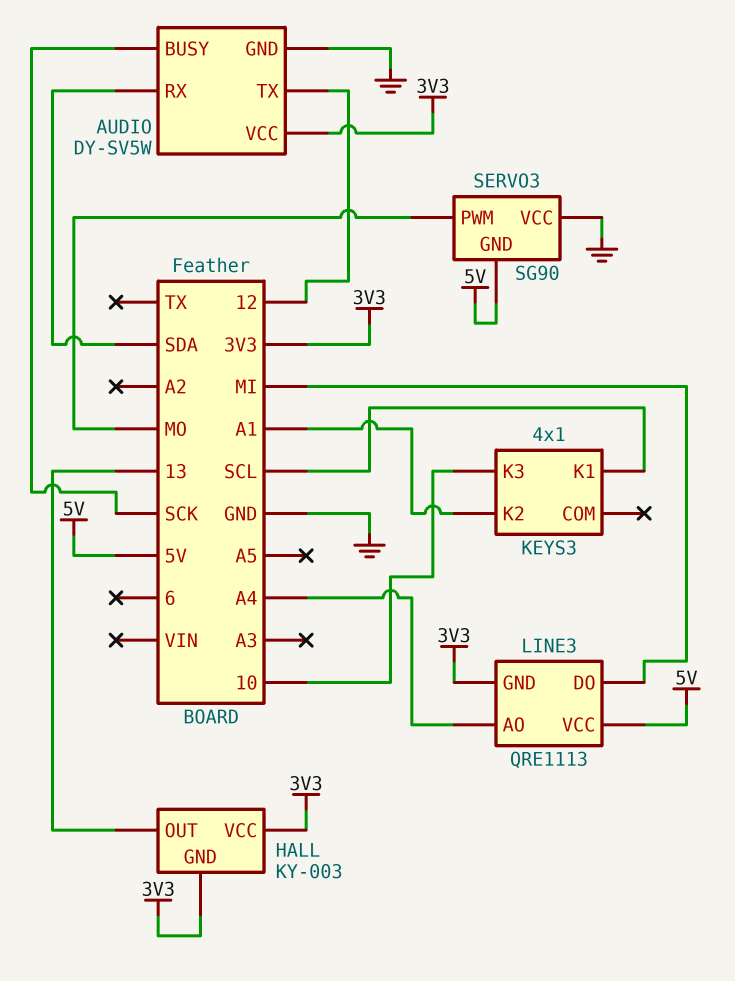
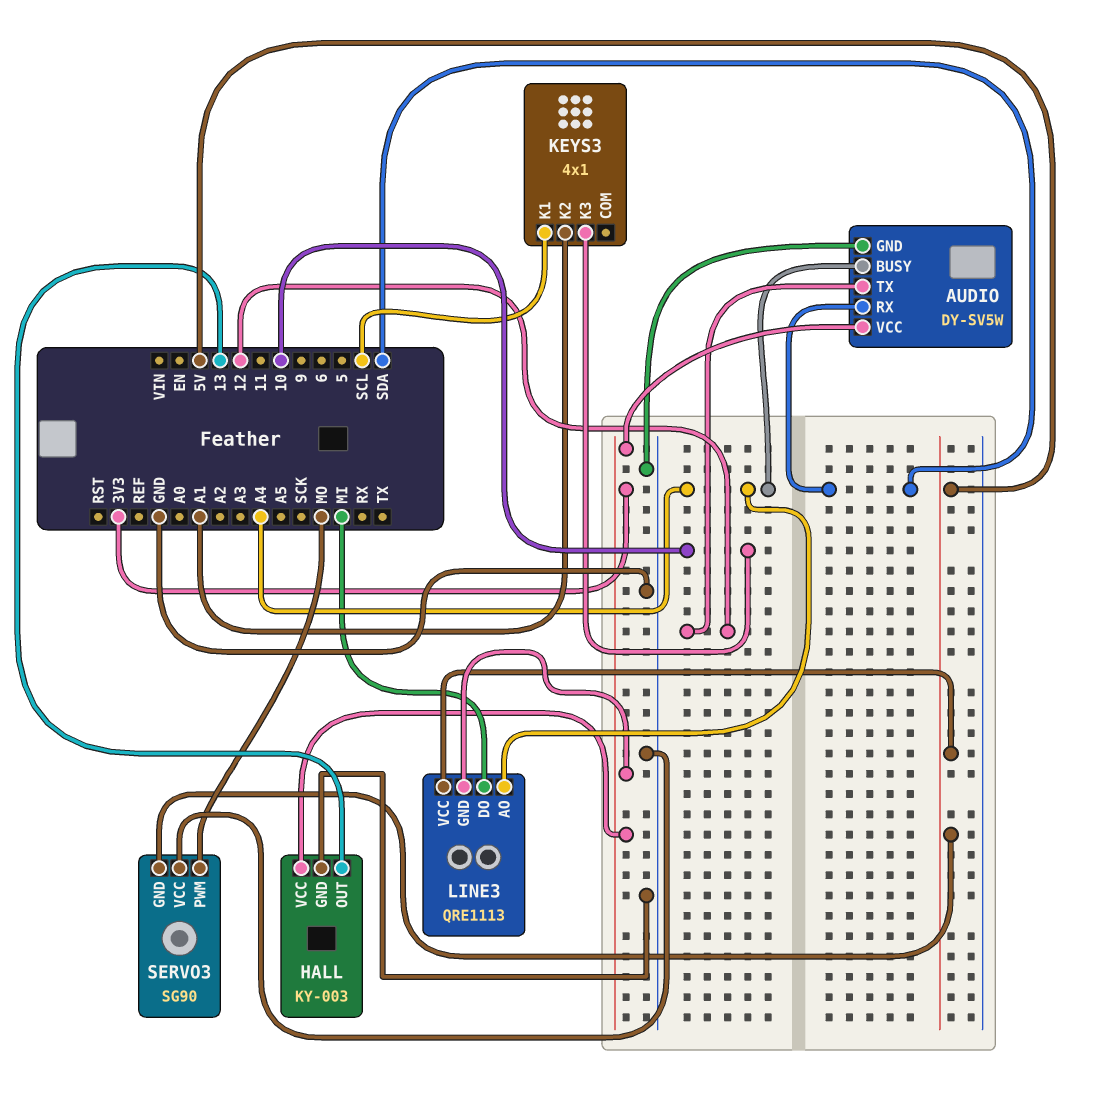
AUDIO pin BUSY: SCK -> A4
HALL pin GND: 3V3 -> GND

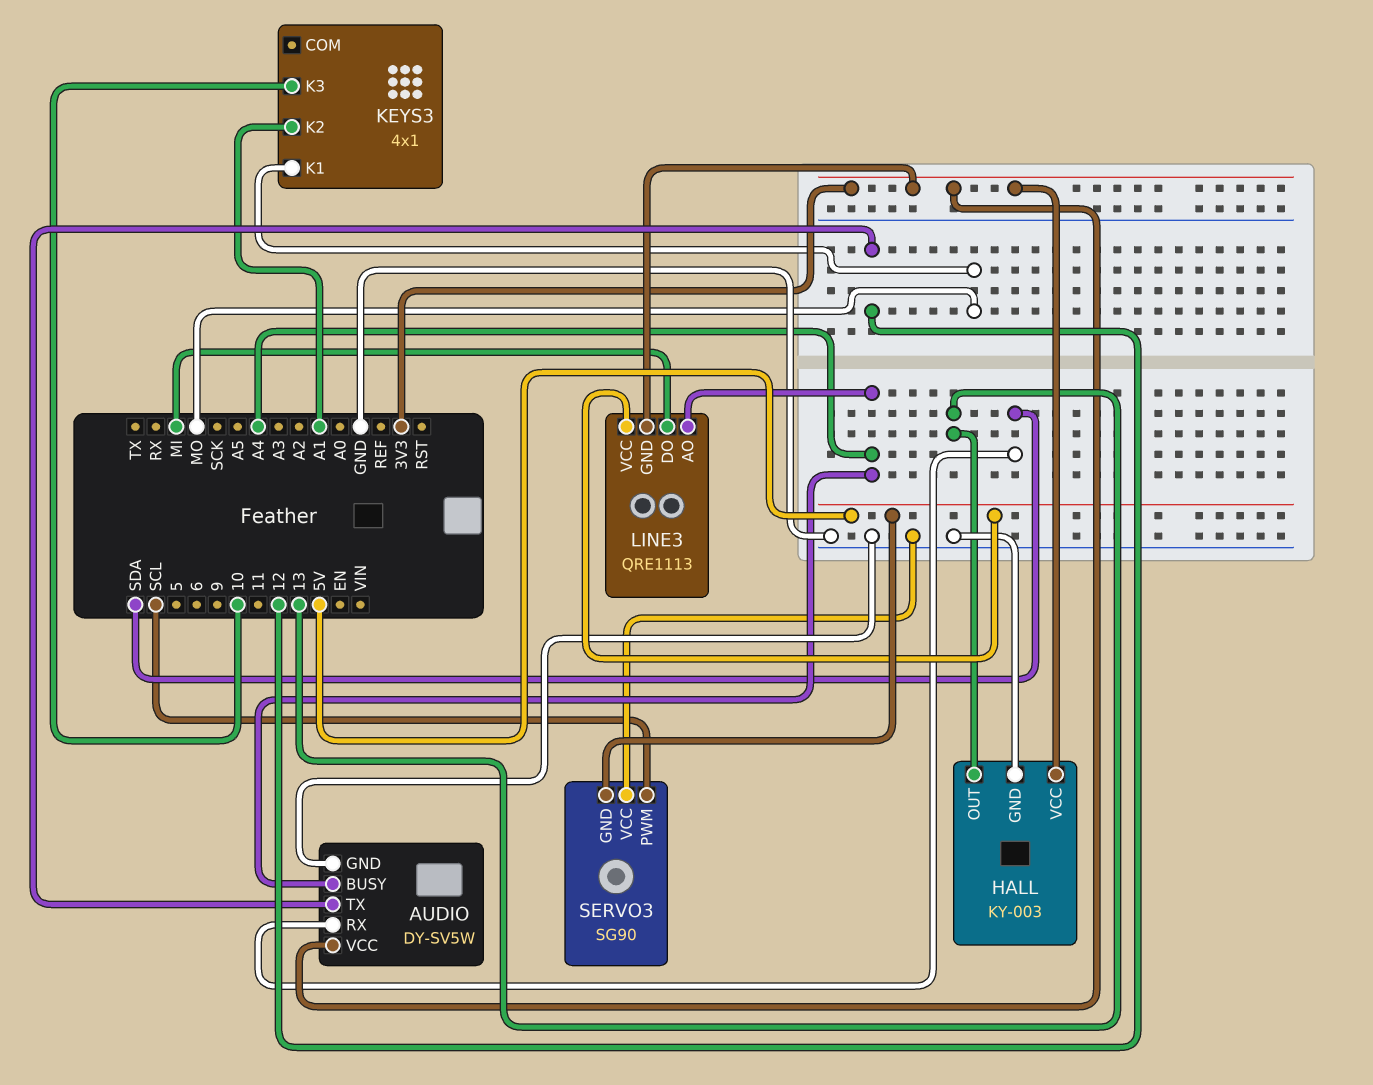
KEYS3 pin K1: SCL -> MO
SERVO3 pin PWM: MO -> SCL

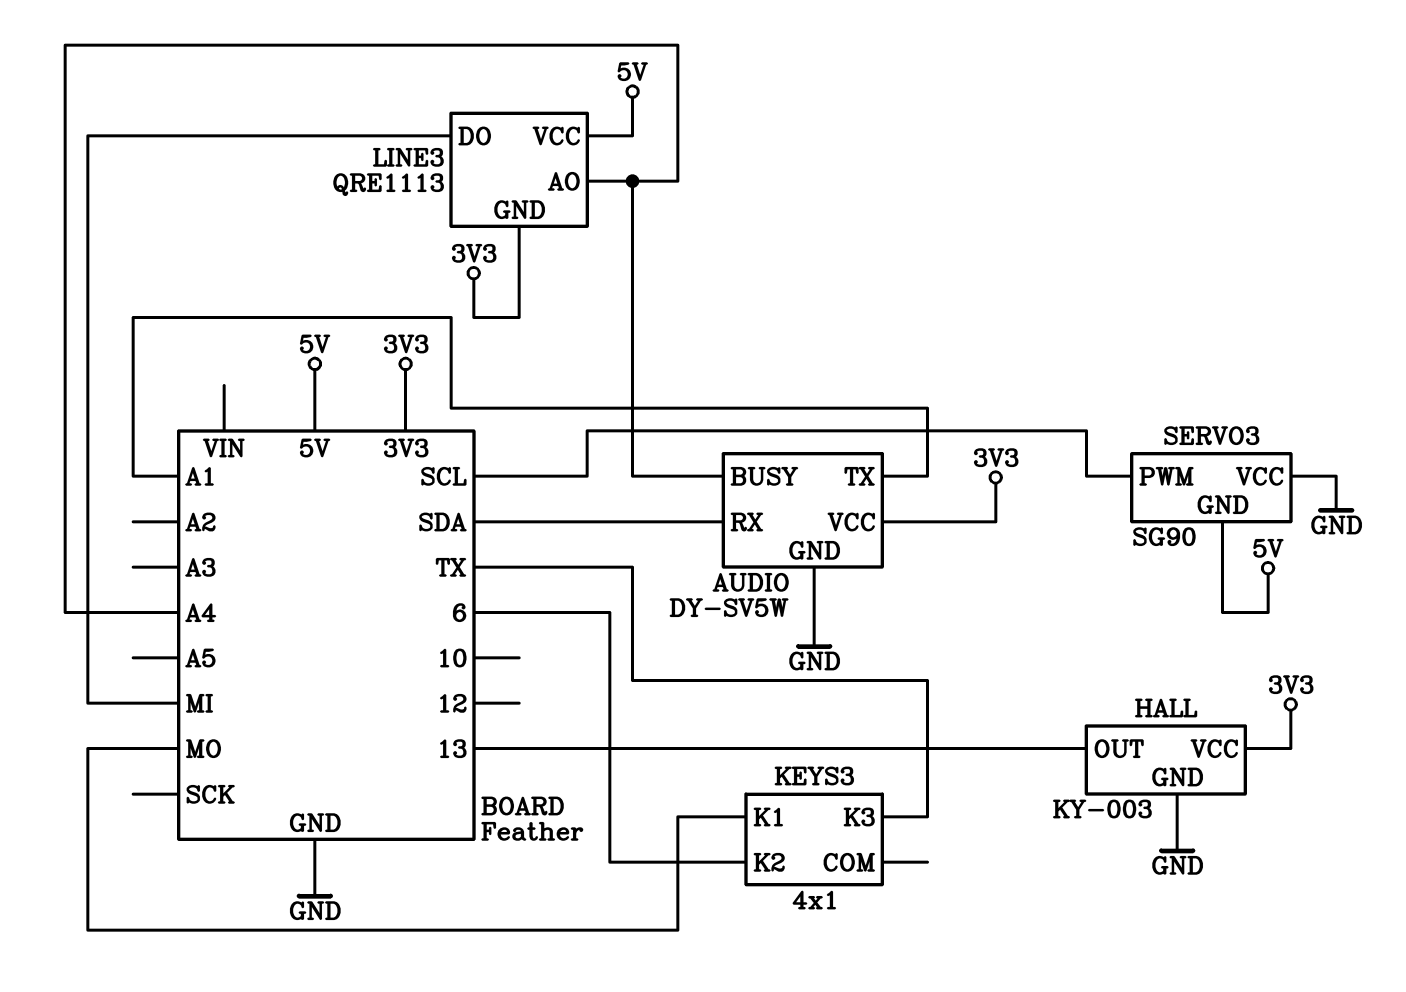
AUDIO pin TX: 12 -> A1
KEYS3 pin K2: A1 -> 6
KEYS3 pin K3: 10 -> TX

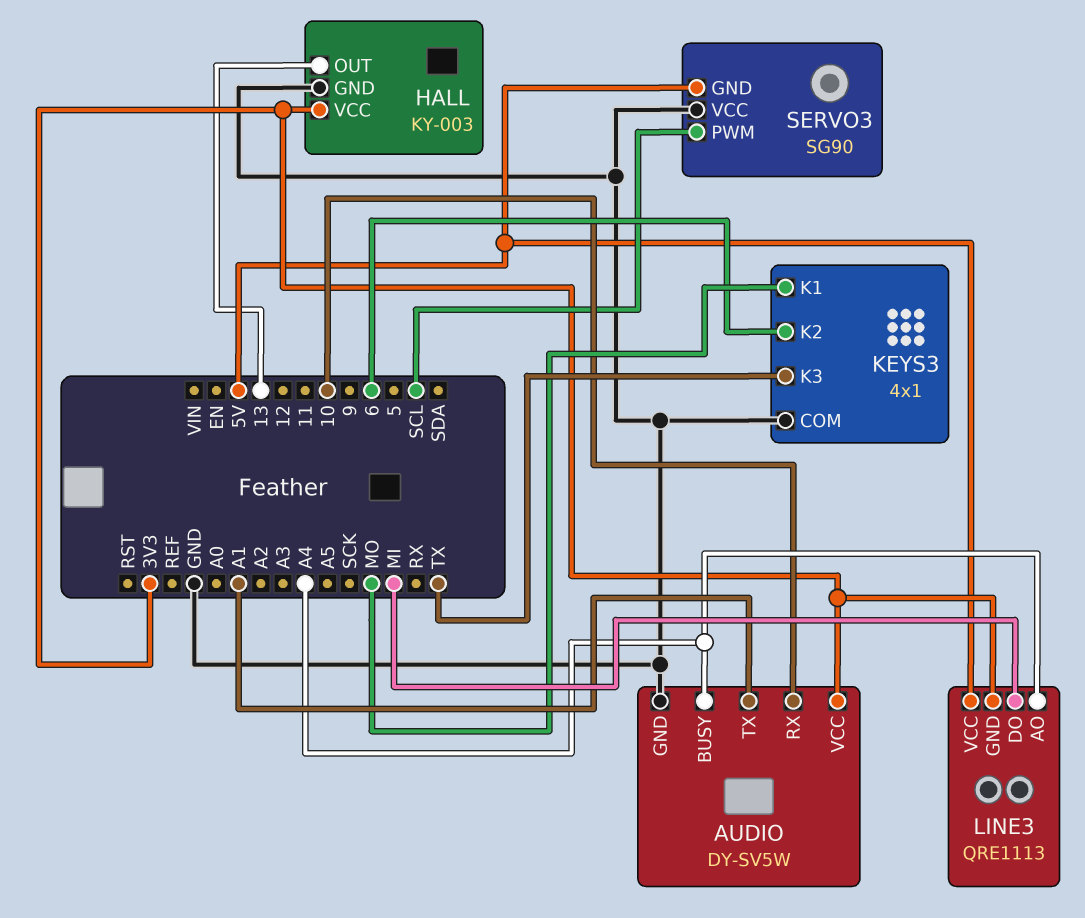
AUDIO pin RX: SDA -> 10
KEYS3 pin COM: none -> GND

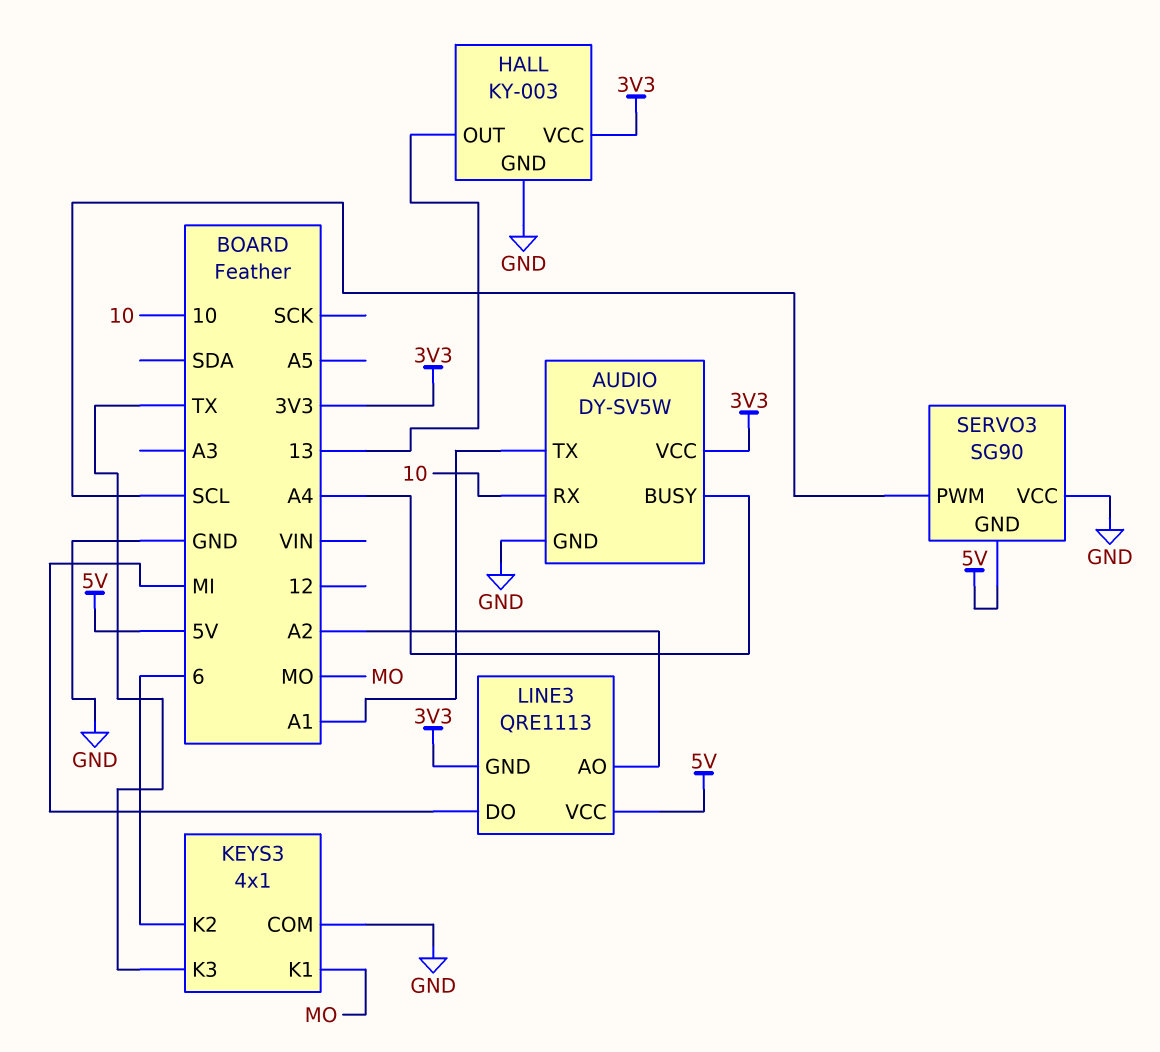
LINE3 pin AO: A4 -> A2

